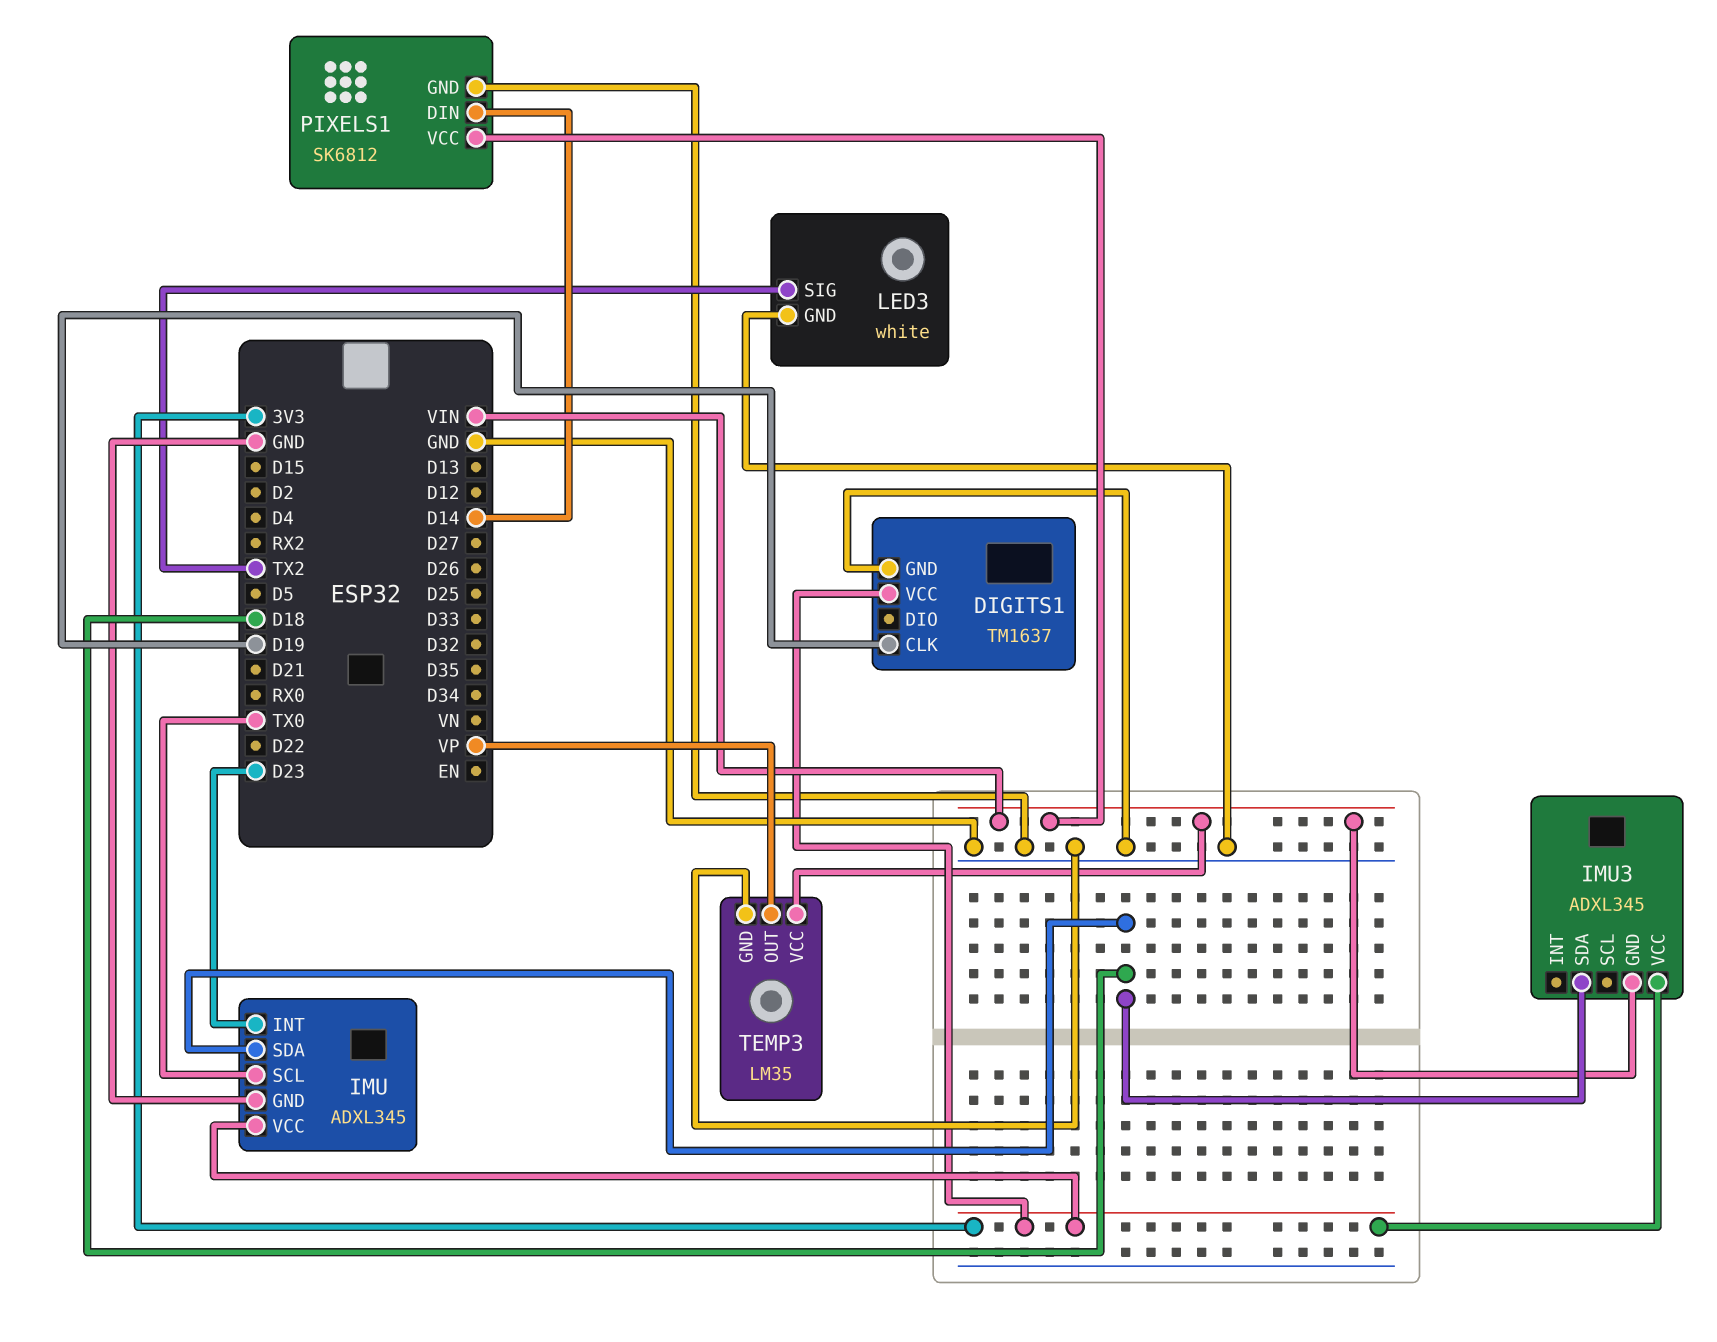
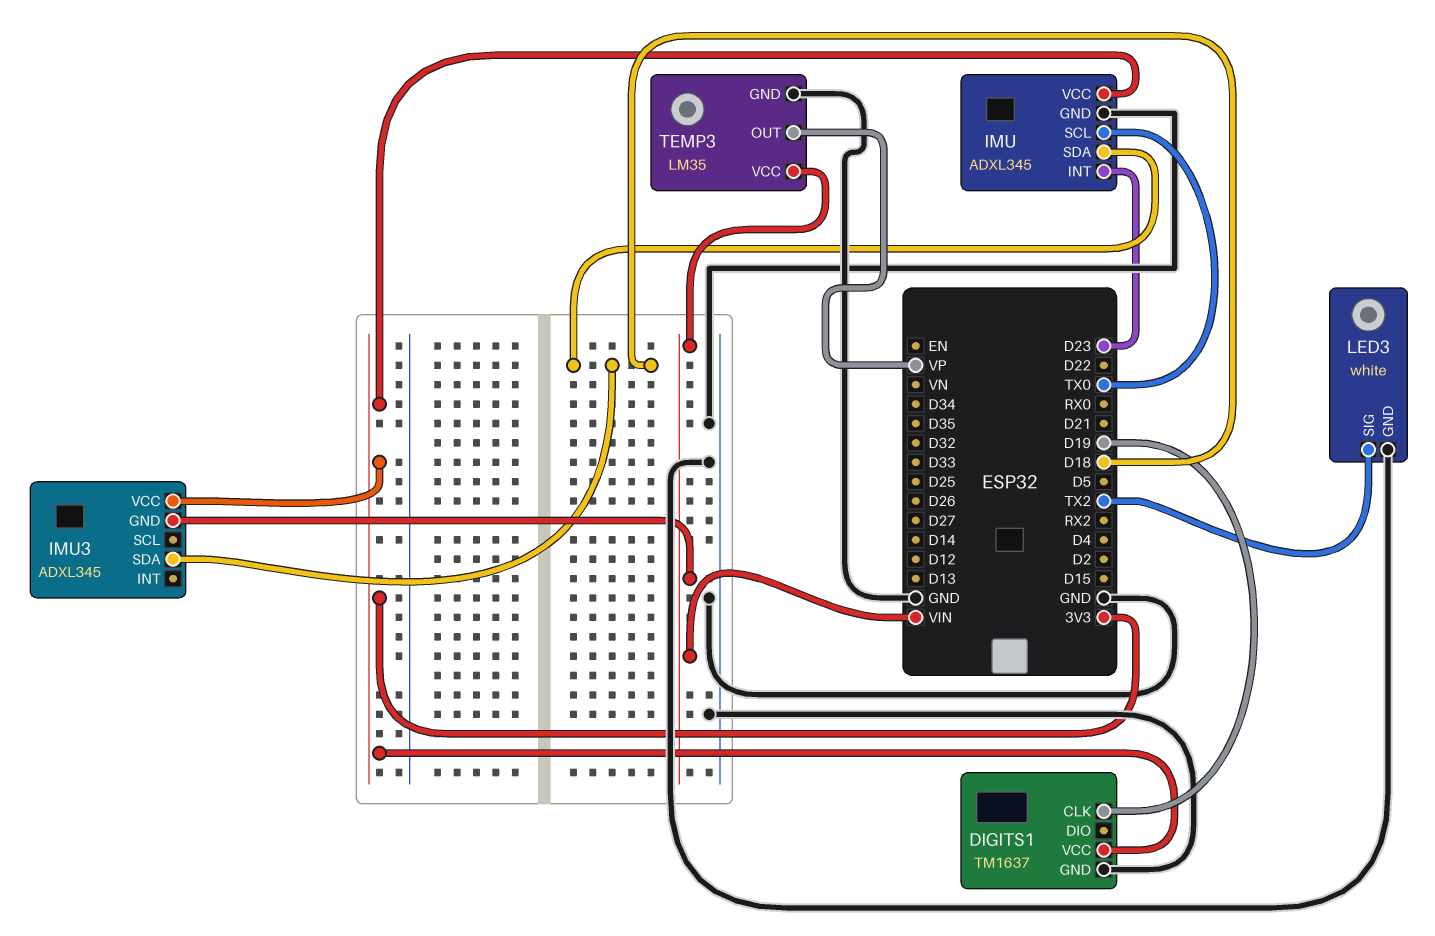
PIXELS1: SK6812 -> none
PIXELS1 pin DIN: D14 -> none
PIXELS1 pin GND: GND -> none
PIXELS1 pin VCC: VIN -> none

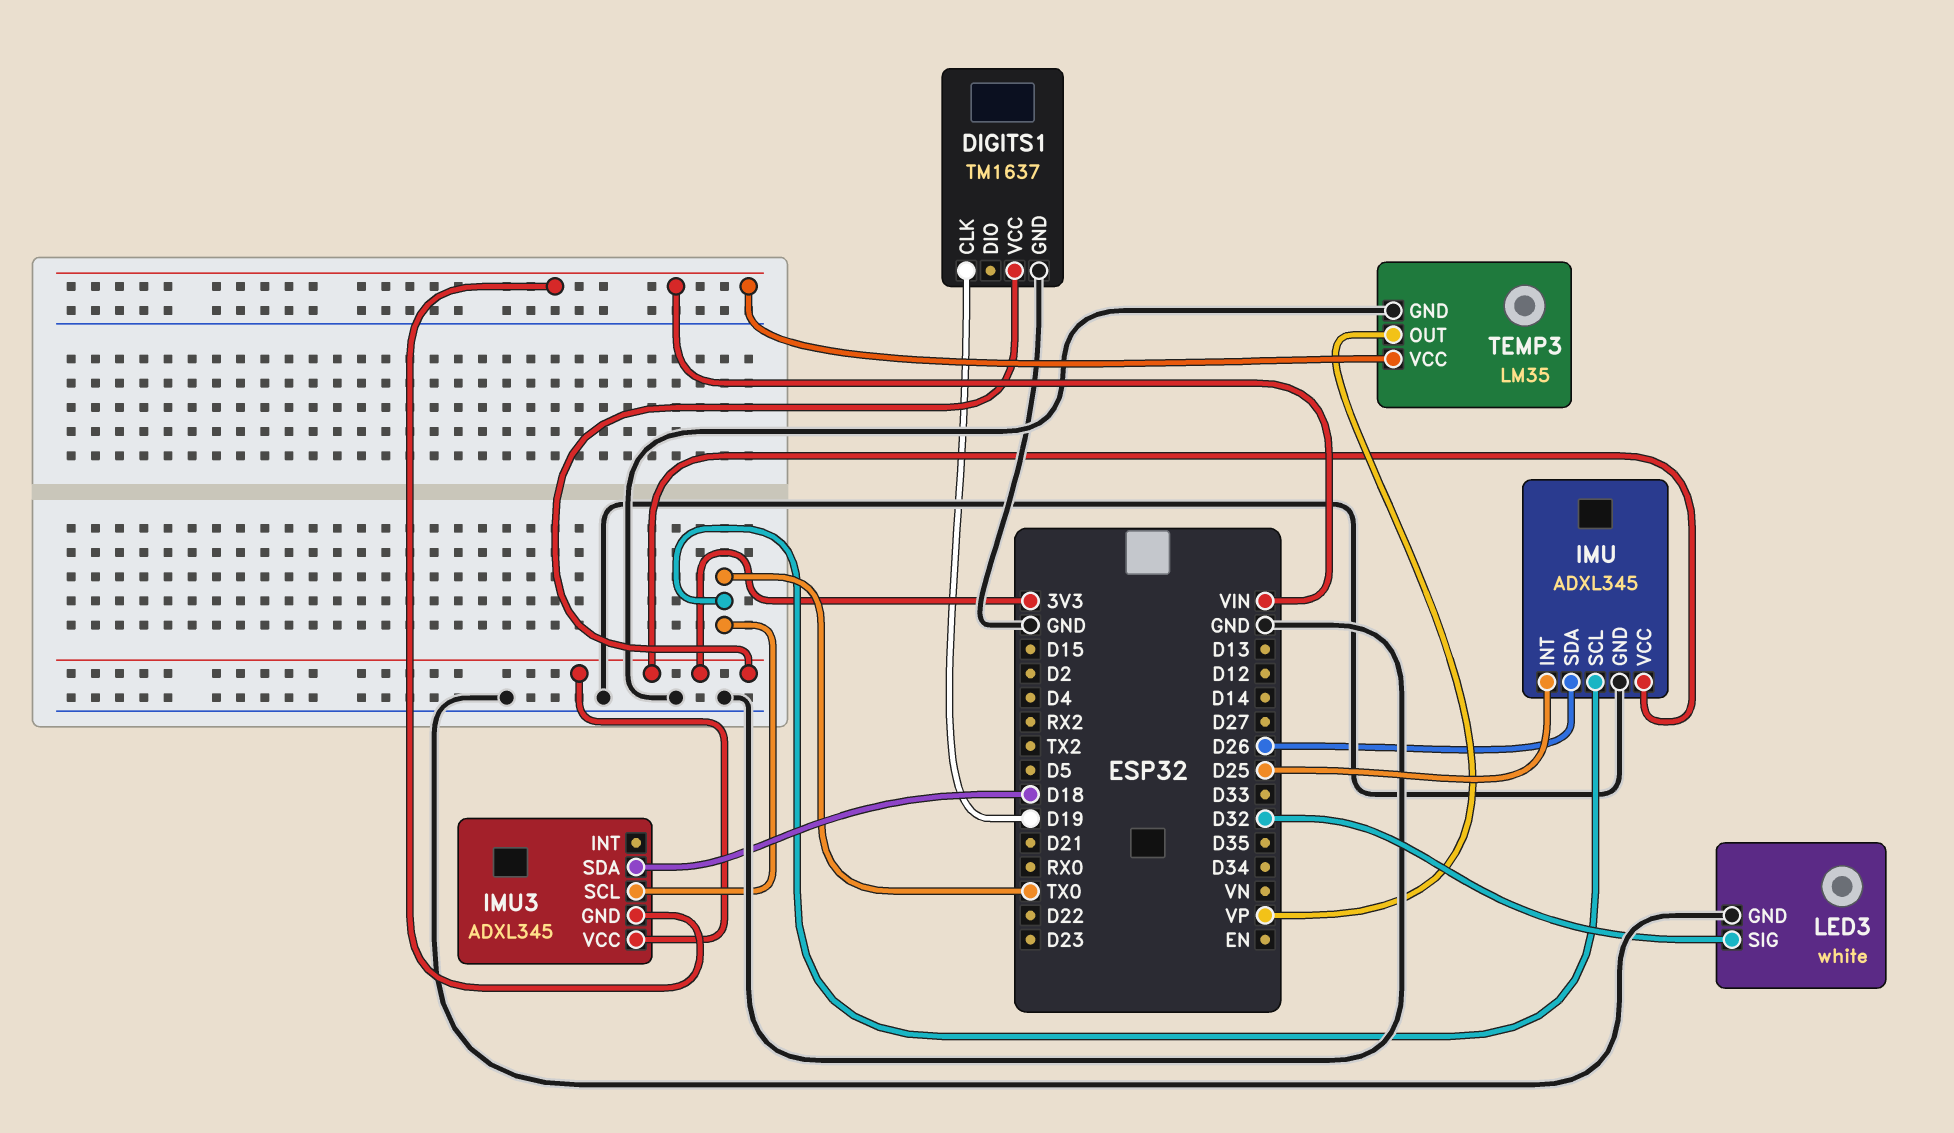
IMU pin INT: D23 -> D25
IMU pin SDA: D18 -> D26
IMU3 pin SCL: none -> TX0
LED3 pin SIG: TX2 -> D32

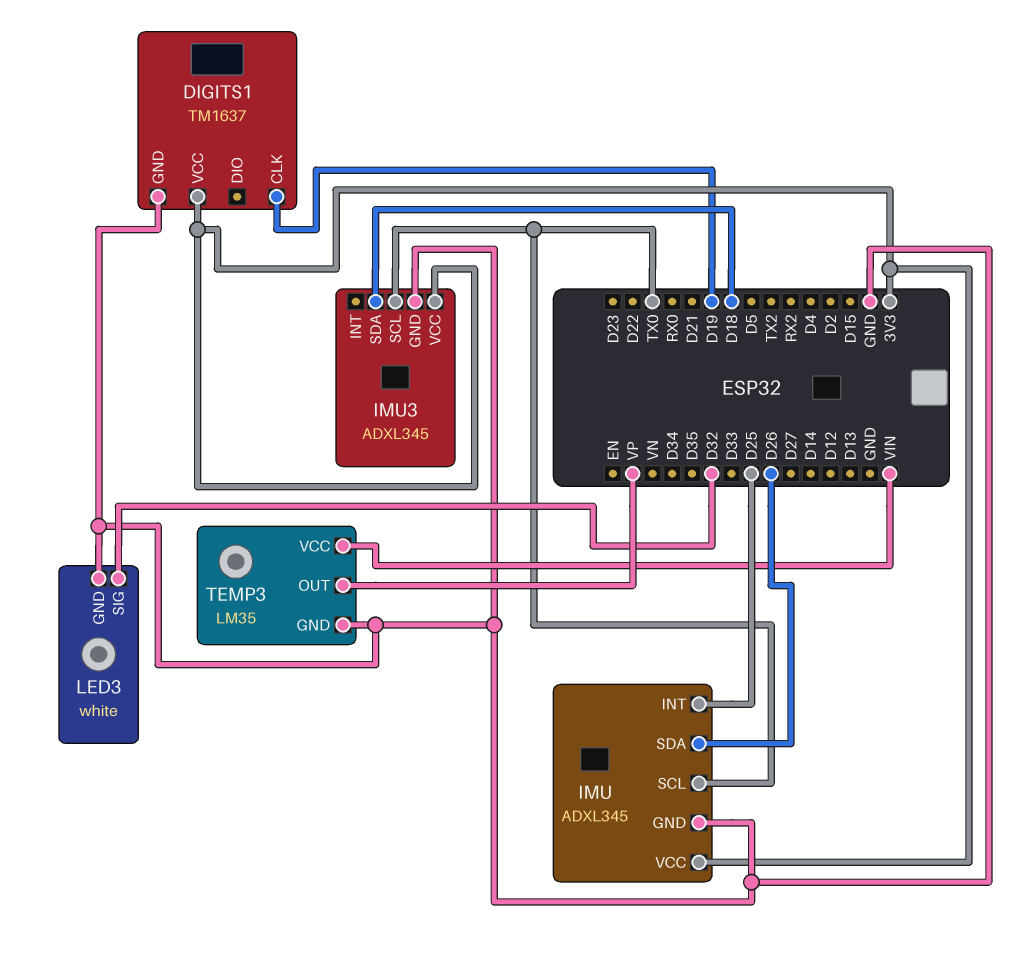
IMU3 pin GND: VIN -> GND

